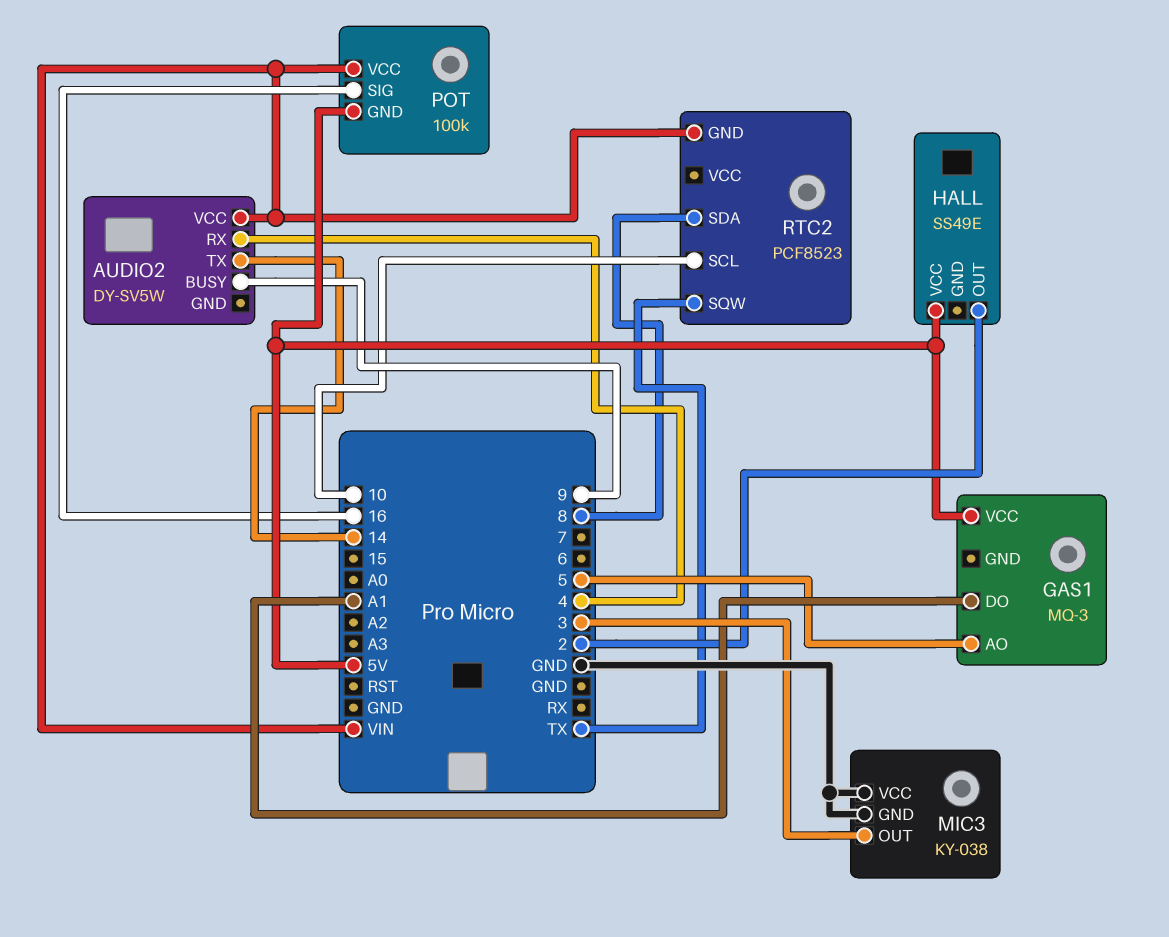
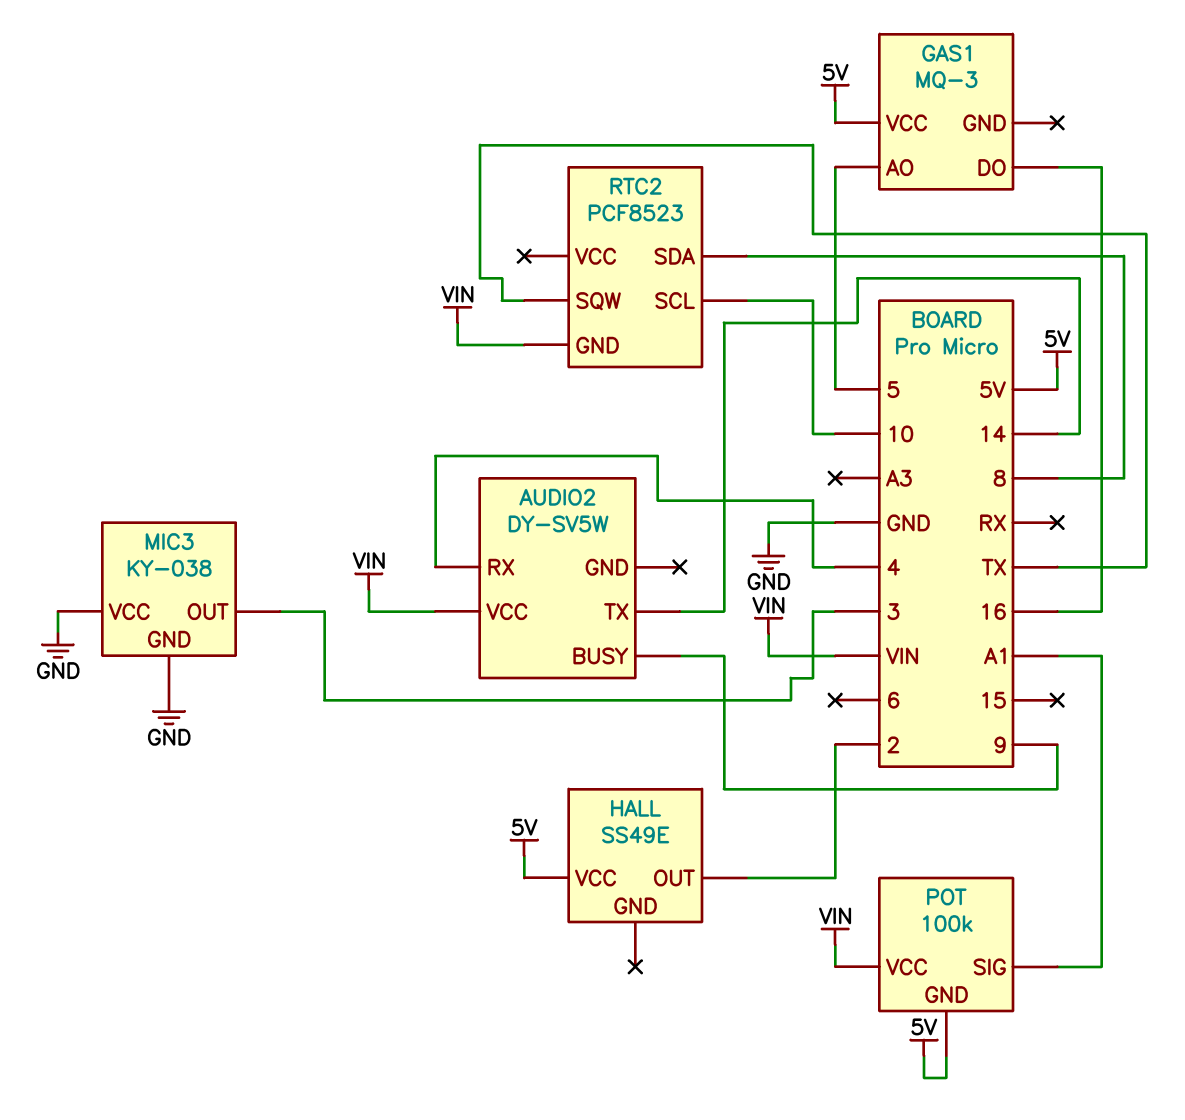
GAS1 pin DO: A1 -> 16
POT pin SIG: 16 -> A1

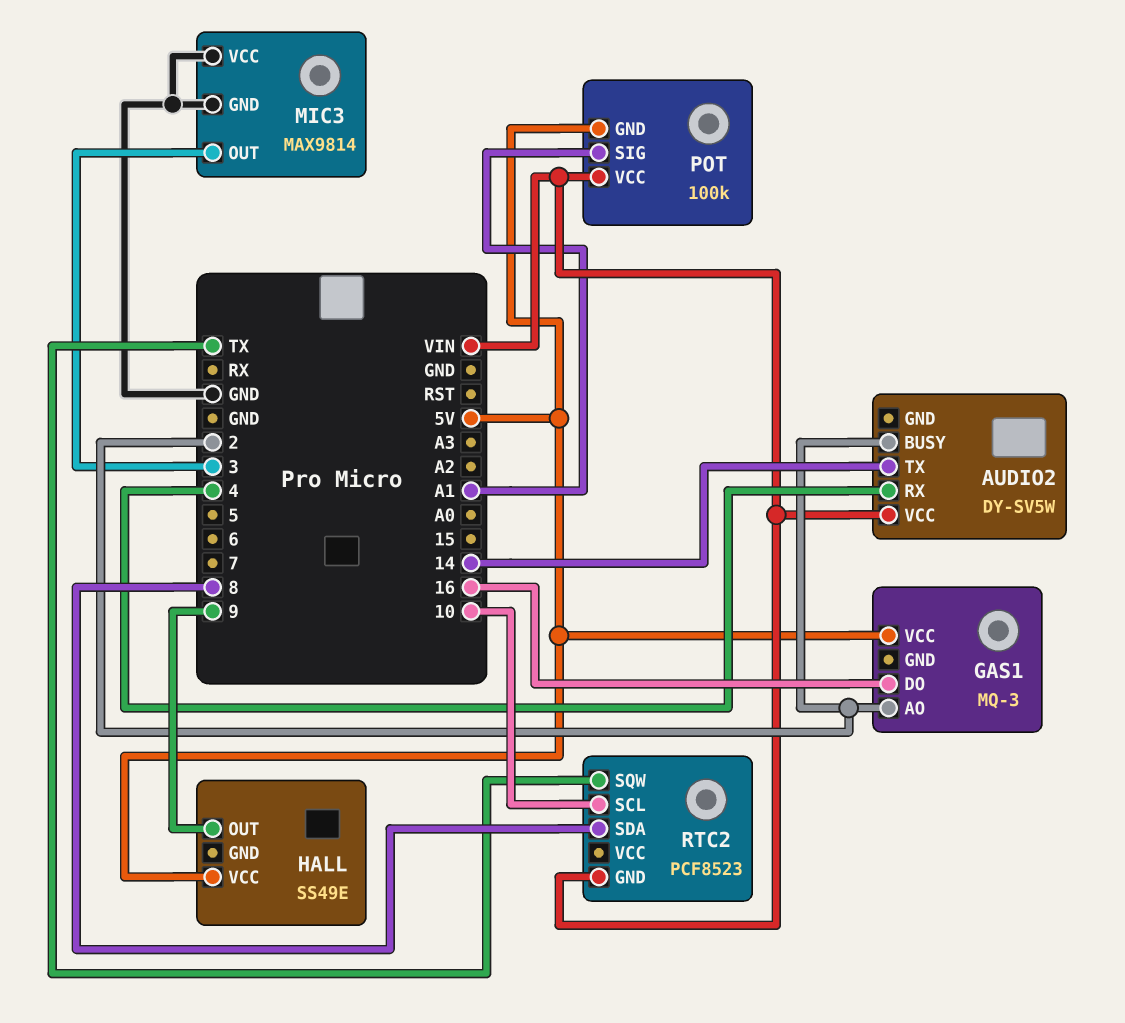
AUDIO2 pin BUSY: 9 -> 2
GAS1 pin AO: 5 -> 2
HALL pin OUT: 2 -> 9
MIC3: KY-038 -> MAX9814

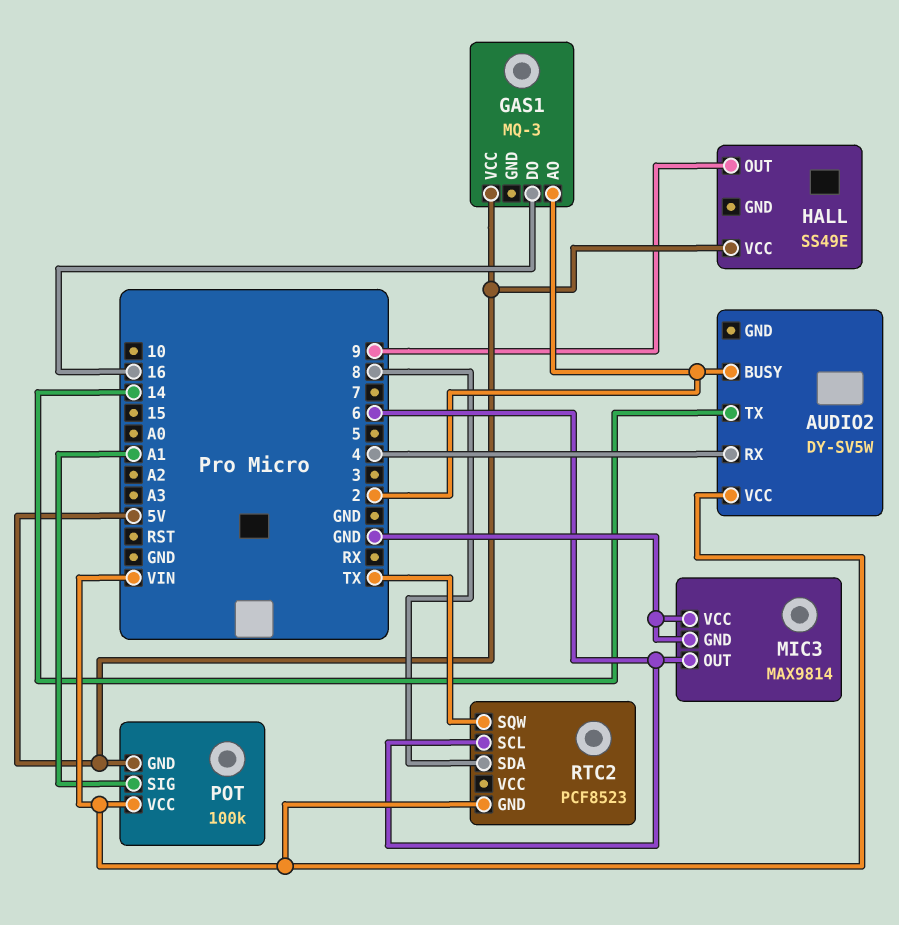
MIC3 pin OUT: 3 -> 6
RTC2 pin SCL: 10 -> 6

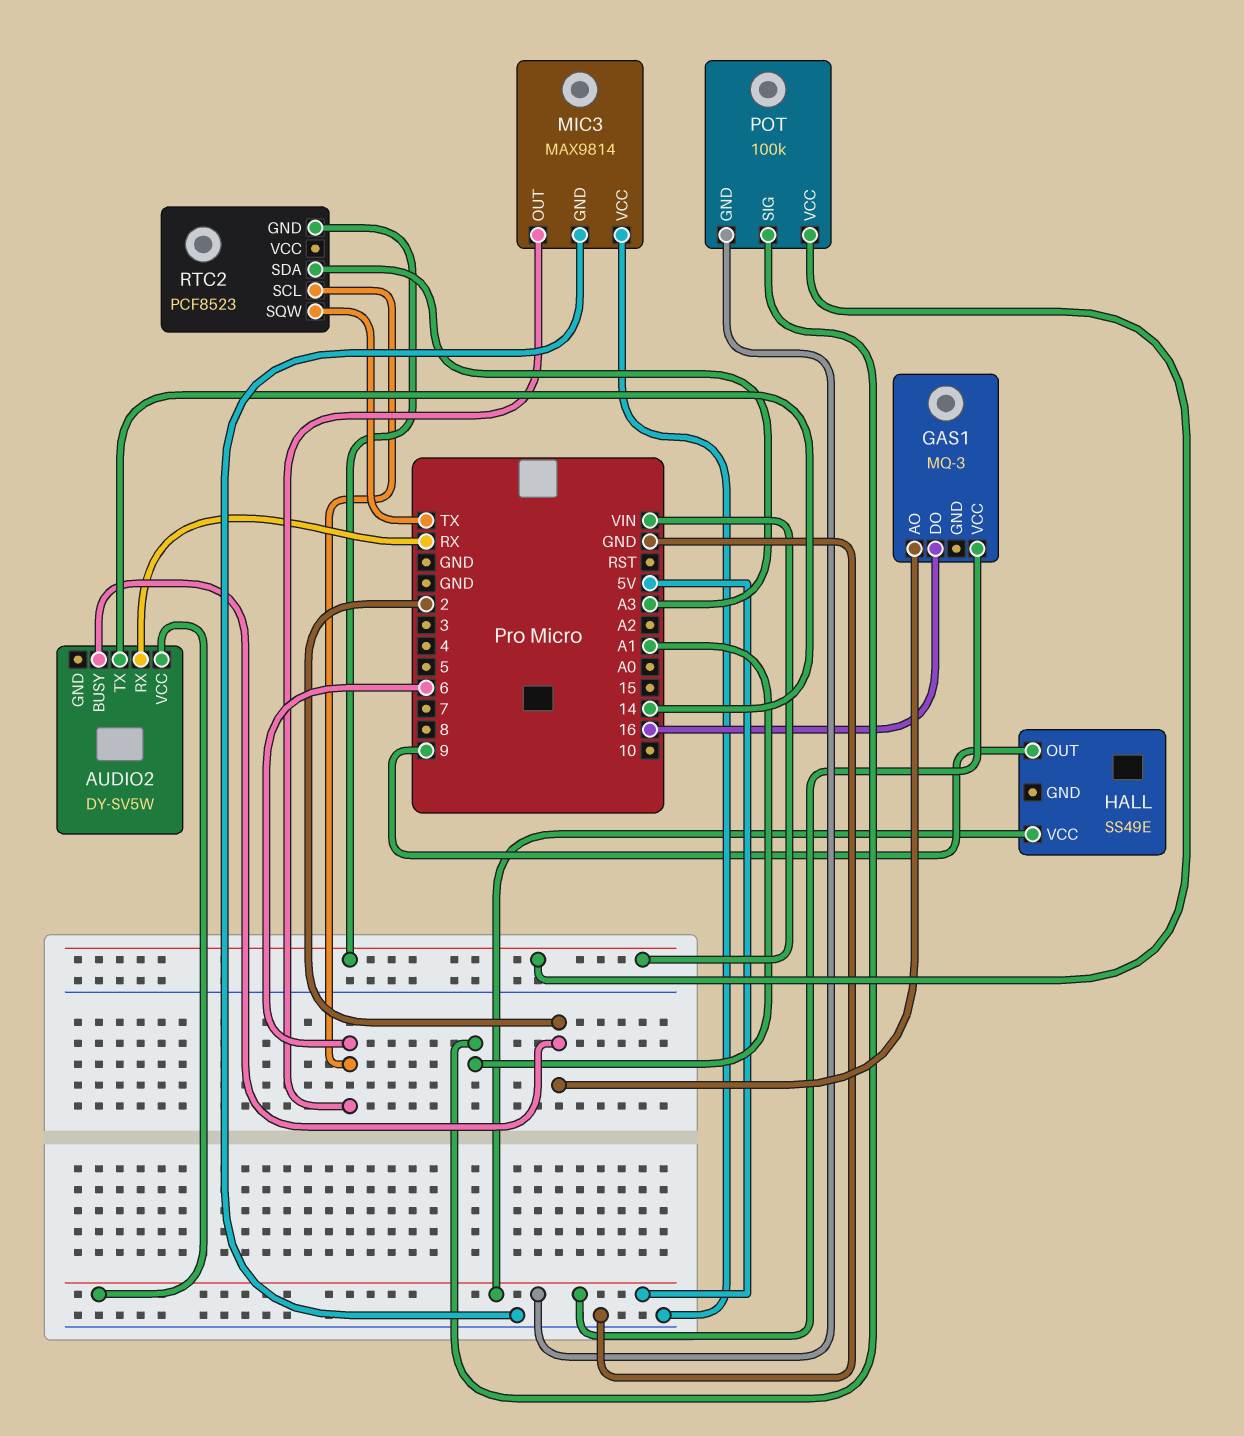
AUDIO2 pin RX: 4 -> RX
AUDIO2 pin VCC: VIN -> 5V
RTC2 pin SDA: 8 -> A3

